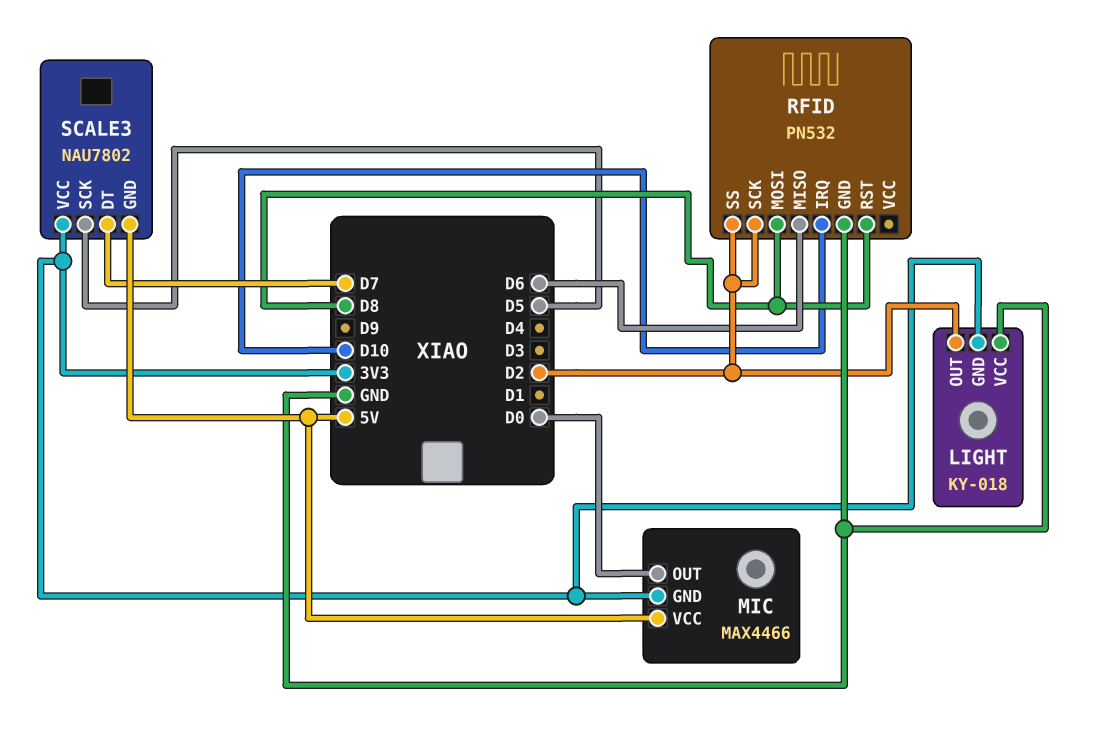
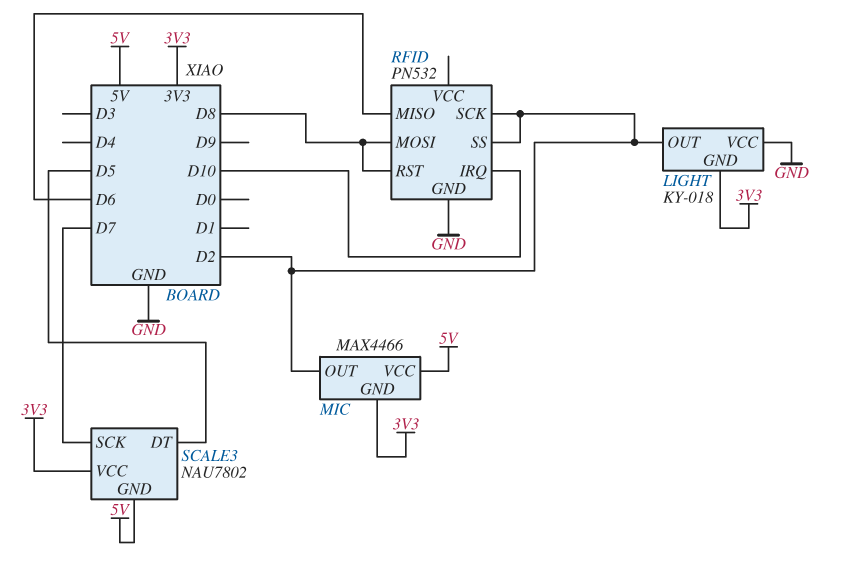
MIC pin OUT: D0 -> D2
SCALE3 pin DT: D7 -> D5
SCALE3 pin SCK: D5 -> D7

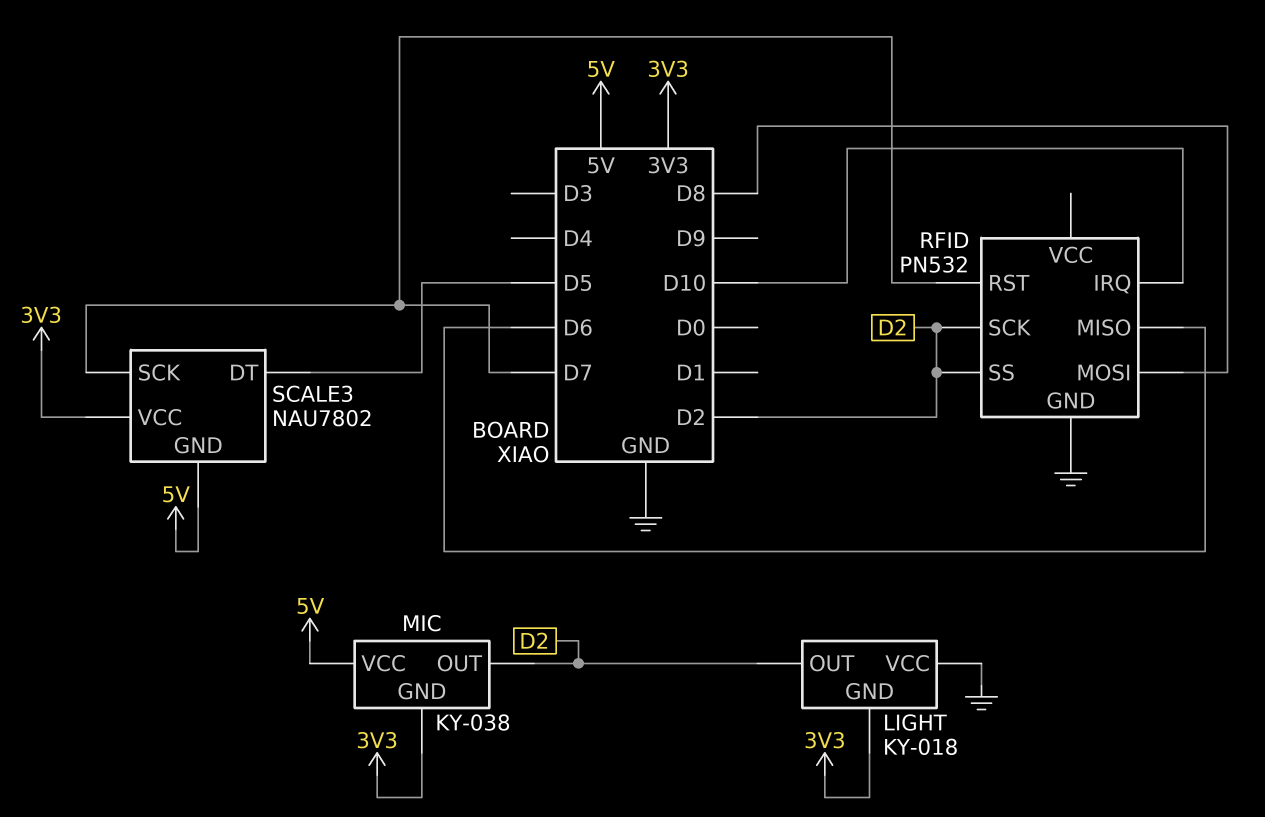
MIC: MAX4466 -> KY-038
RFID pin RST: D8 -> D7

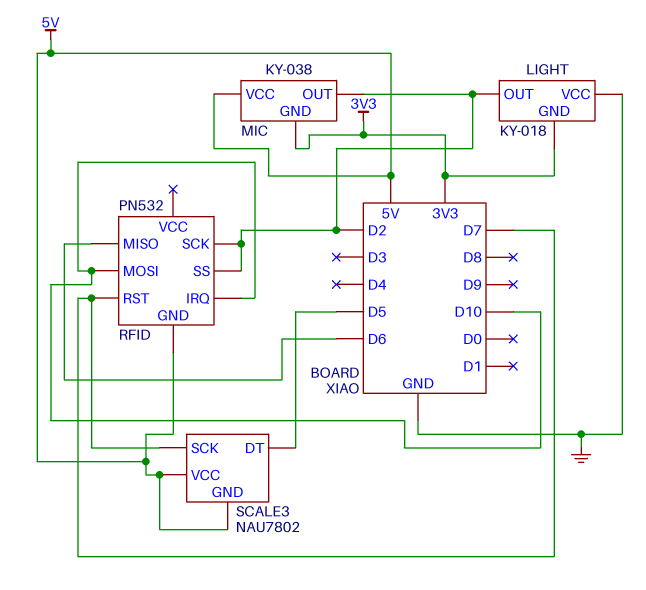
RFID pin GND: GND -> 5V
RFID pin MOSI: D8 -> D10
SCALE3 pin VCC: 3V3 -> 5V

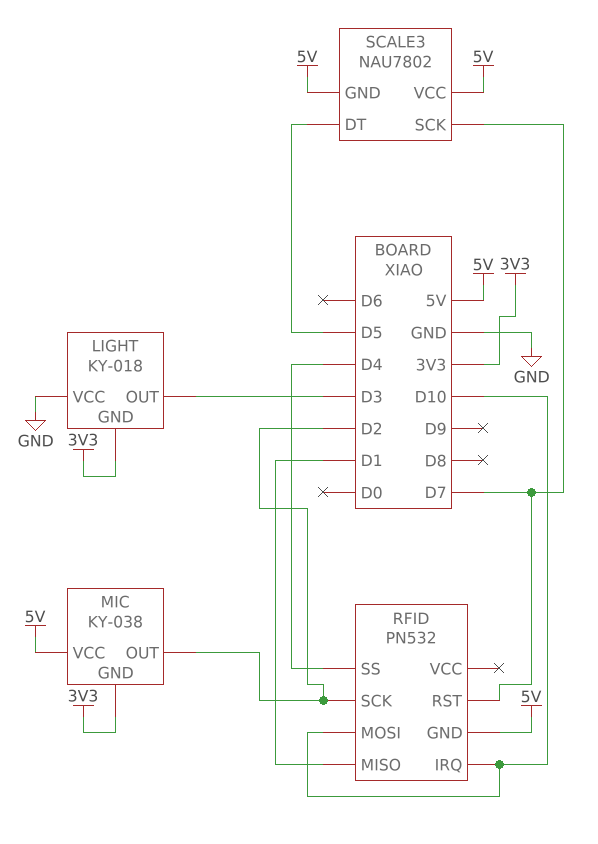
LIGHT pin OUT: D2 -> D3
RFID pin MISO: D6 -> D1
RFID pin SS: D2 -> D4

